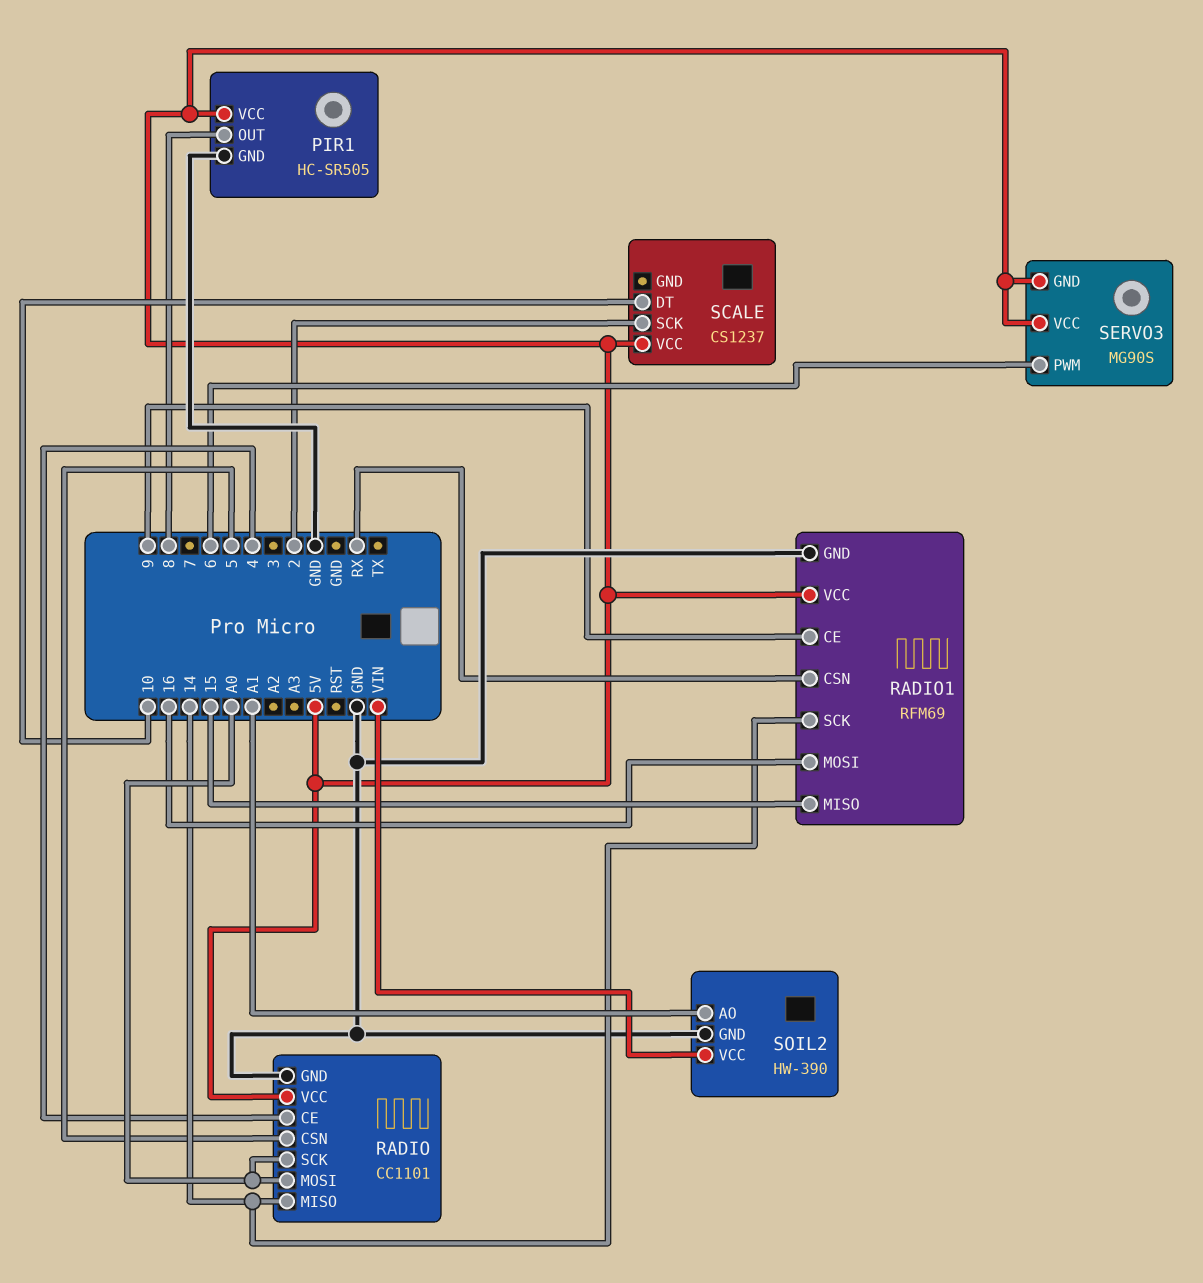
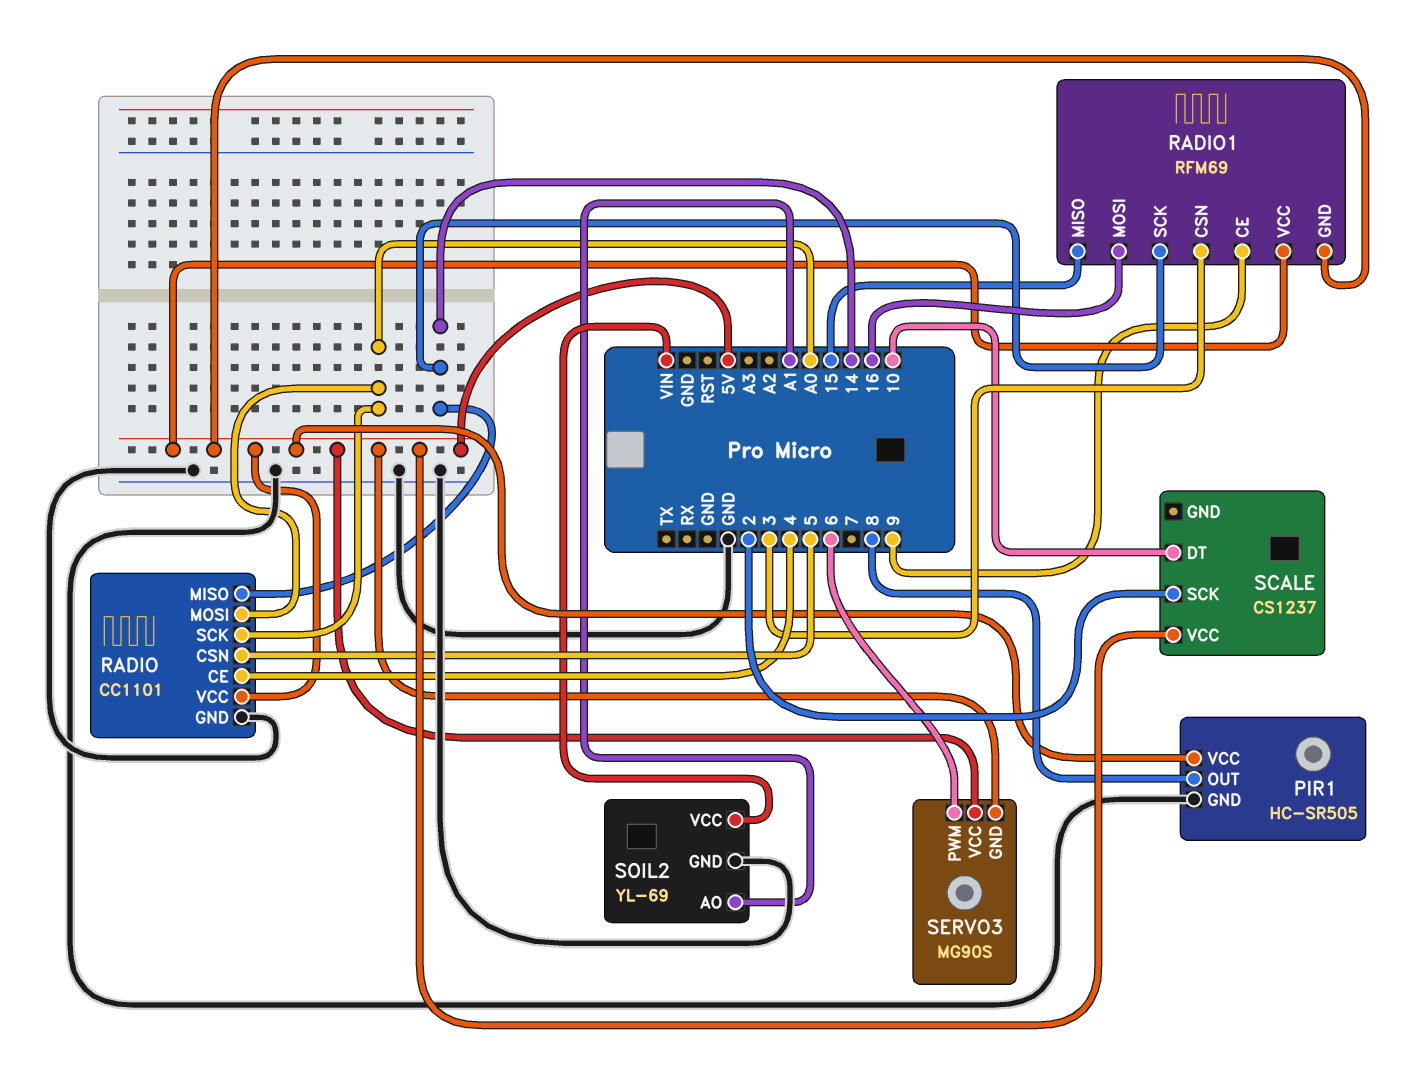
RADIO1 pin CSN: RX -> 3
RADIO1 pin GND: GND -> 5V
SOIL2: HW-390 -> YL-69

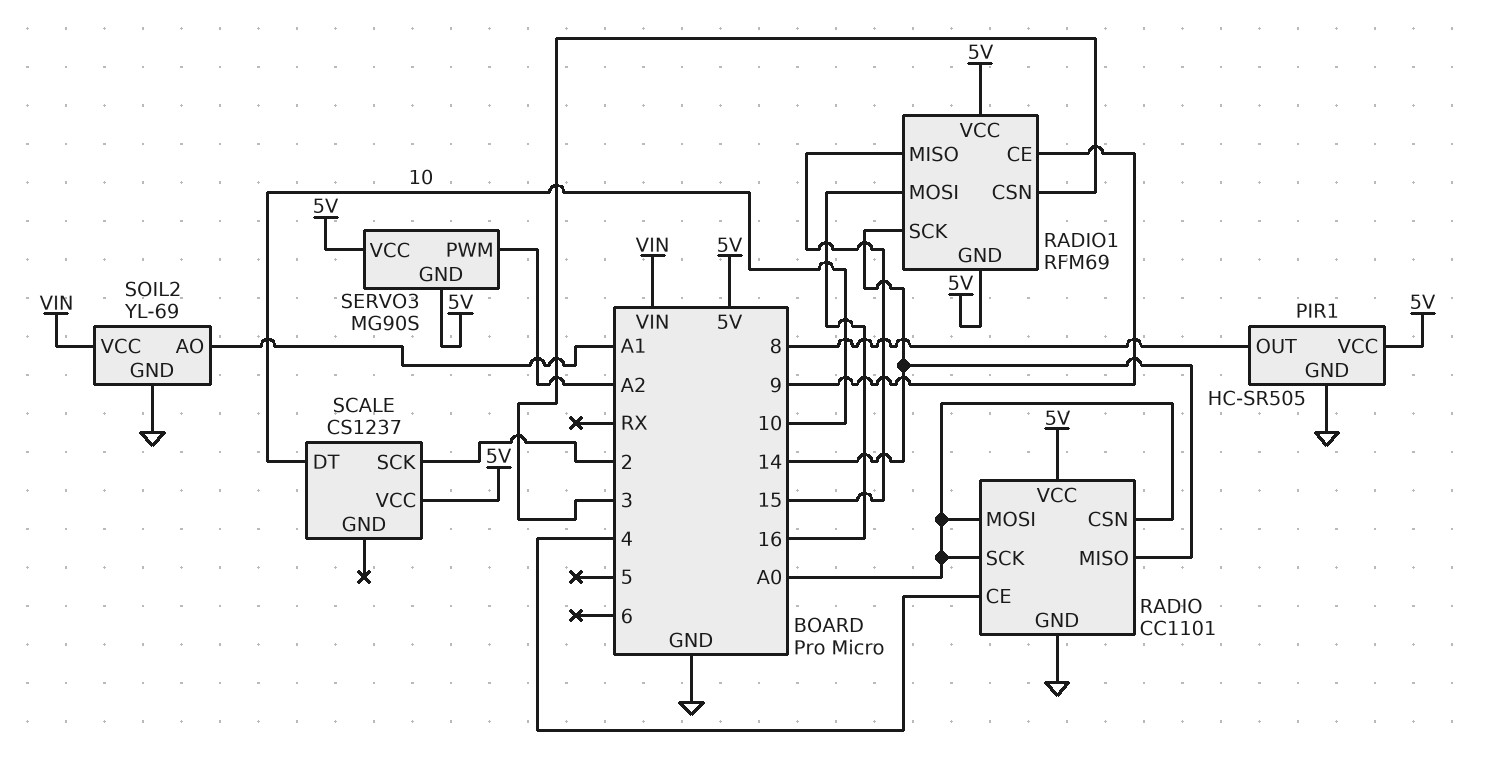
RADIO pin CSN: 5 -> A0
SERVO3 pin PWM: 6 -> A2

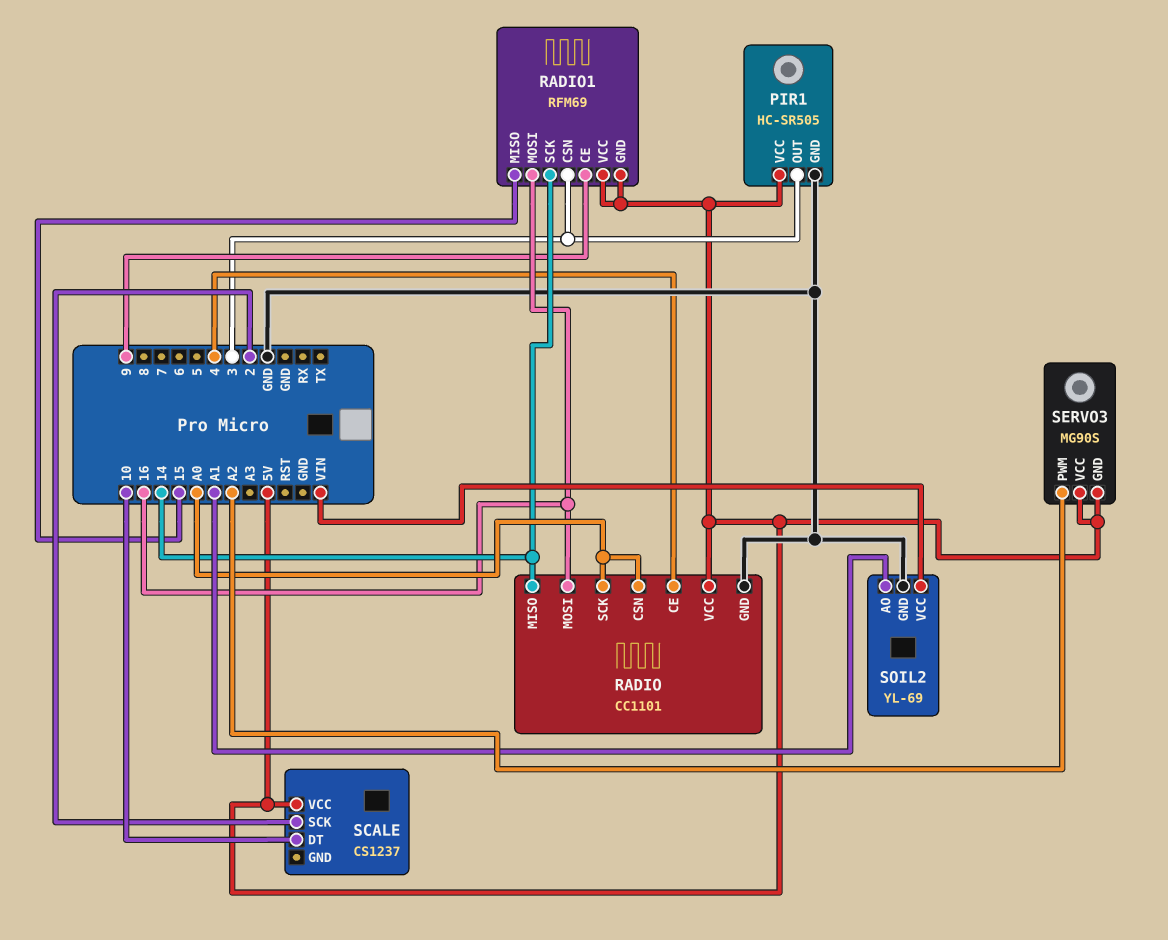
PIR1 pin OUT: 8 -> 3
RADIO pin MOSI: A0 -> 16

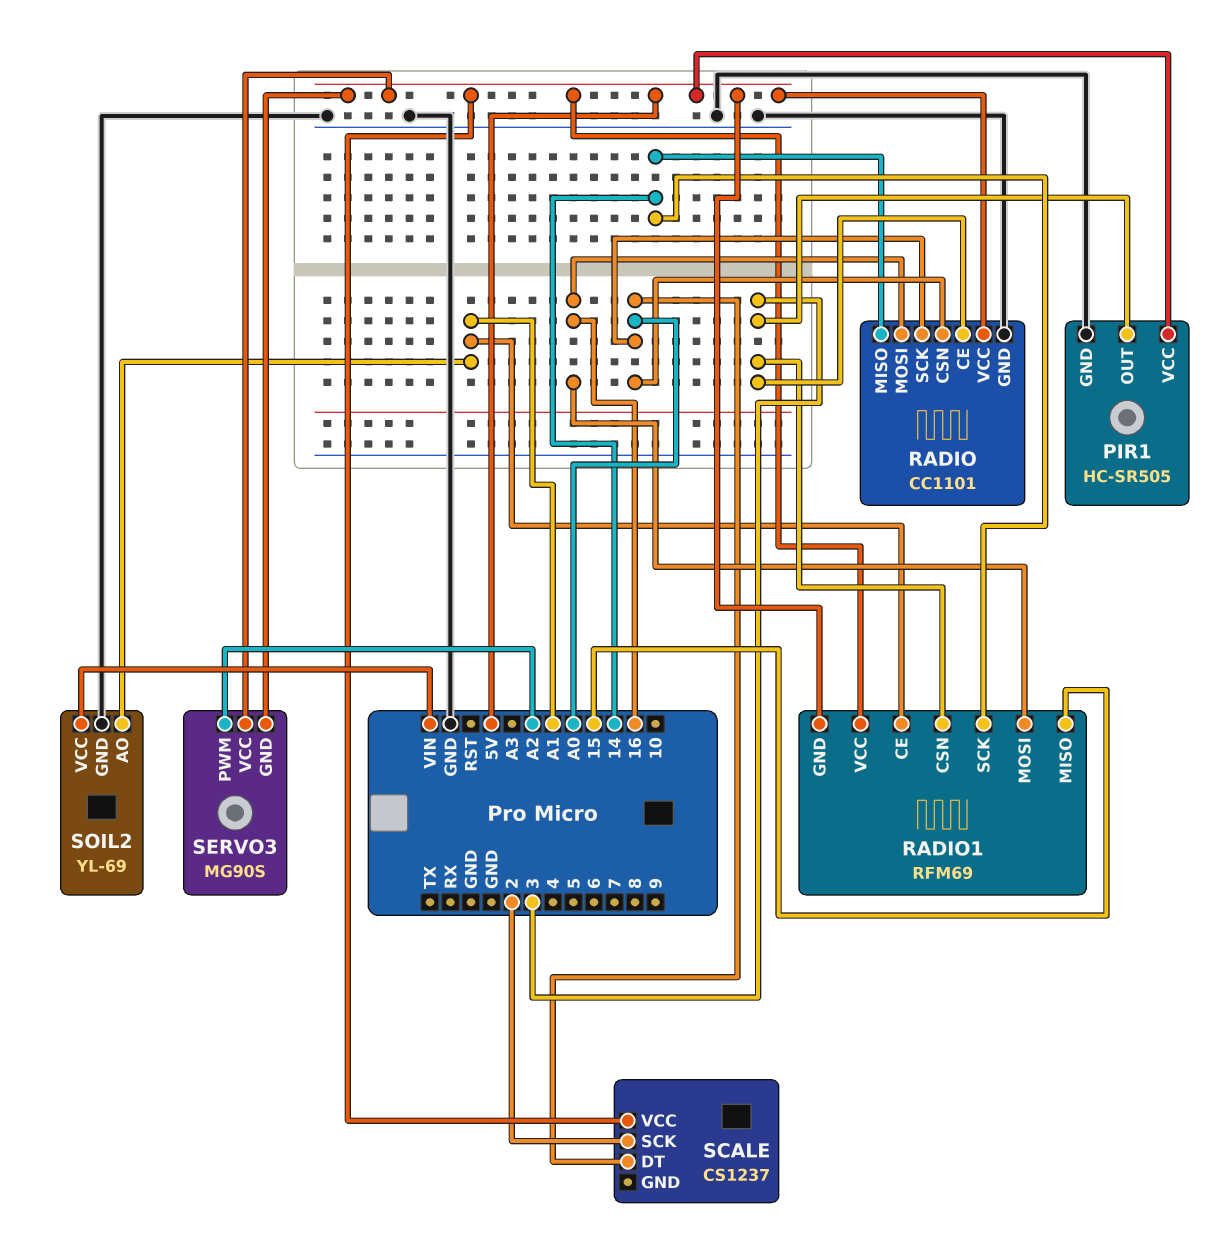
RADIO pin CE: 4 -> 3
RADIO1 pin CE: 9 -> A1
SCALE pin DT: 10 -> A0

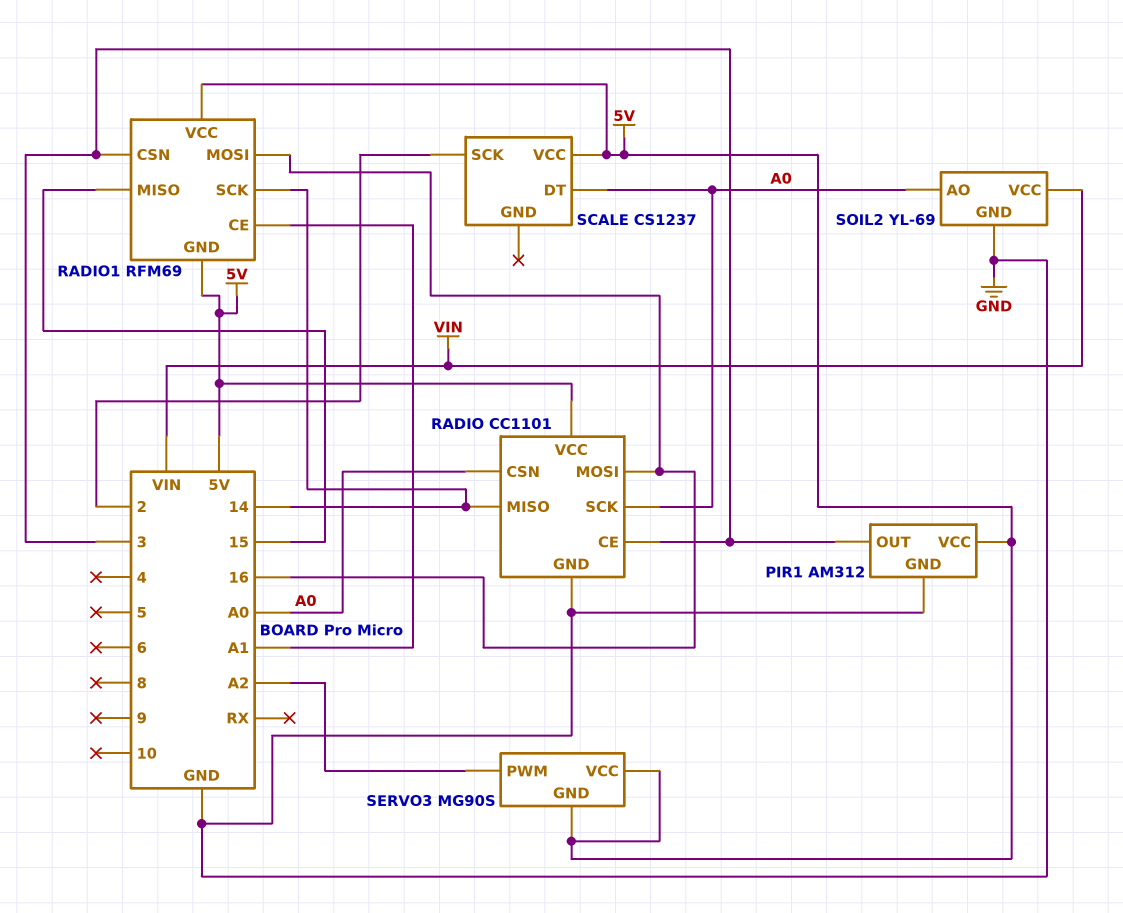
PIR1: HC-SR505 -> AM312
SOIL2 pin AO: A1 -> A0

